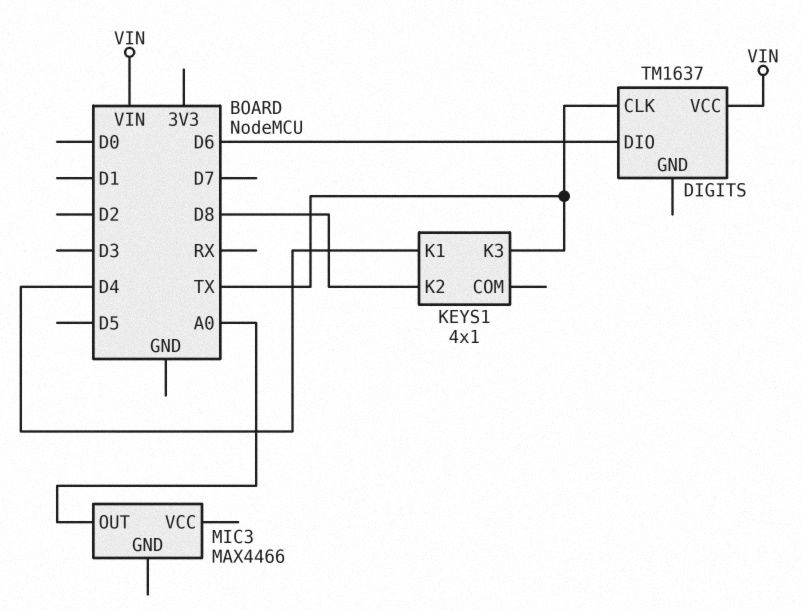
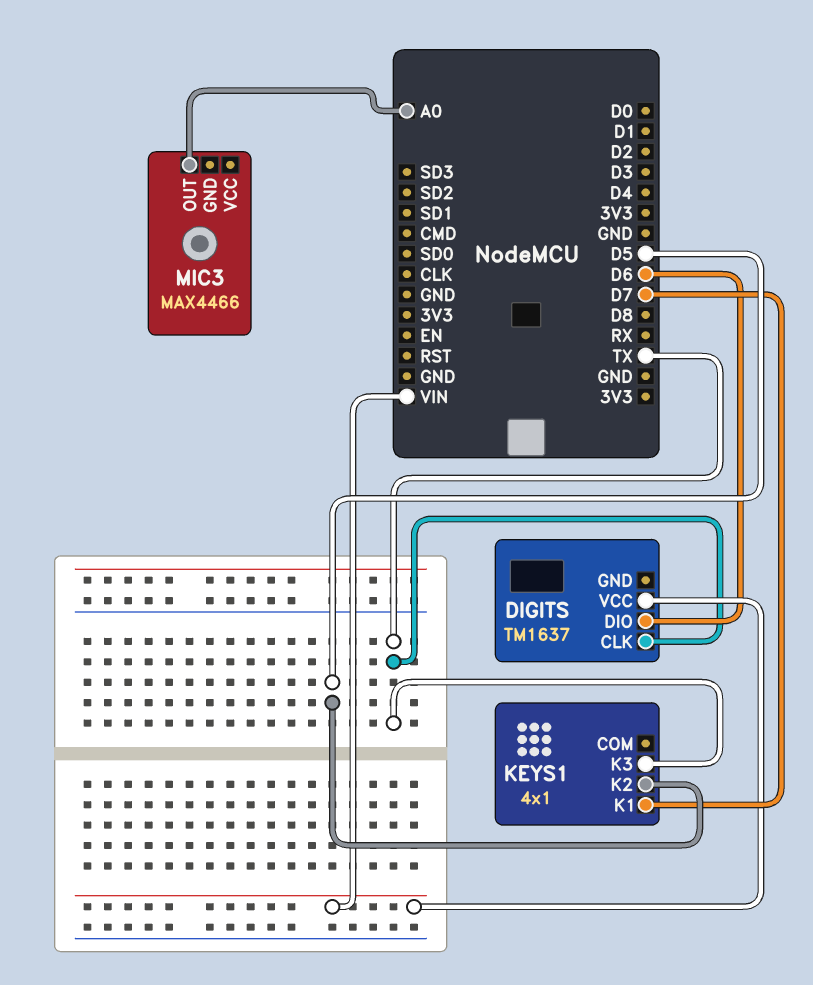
KEYS1 pin K1: D4 -> D7
KEYS1 pin K2: D8 -> D5

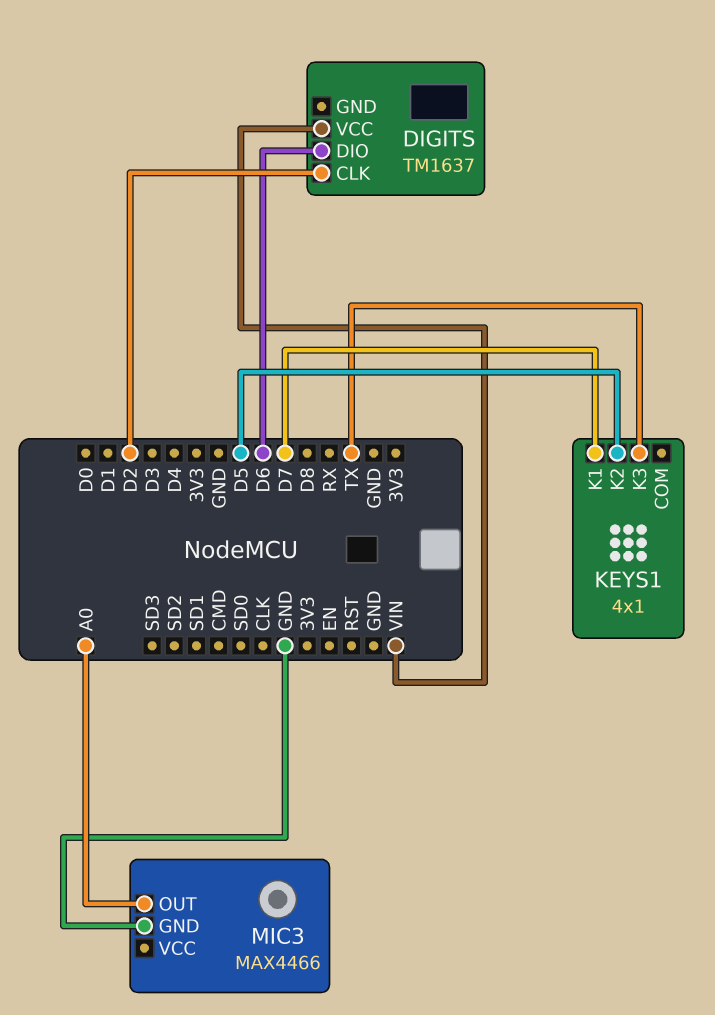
DIGITS pin CLK: TX -> D2
MIC3 pin GND: none -> GND

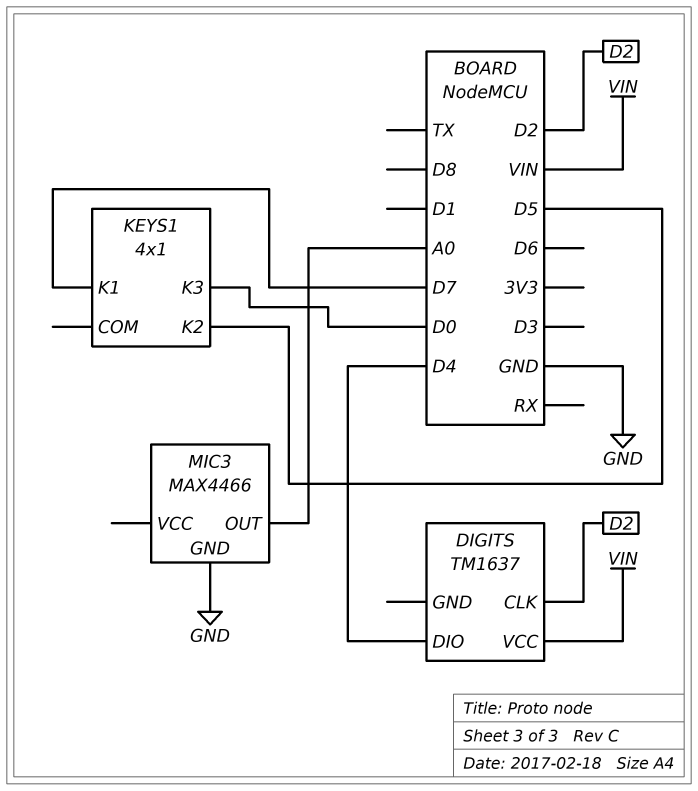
DIGITS pin DIO: D6 -> D4
KEYS1 pin K3: TX -> D0

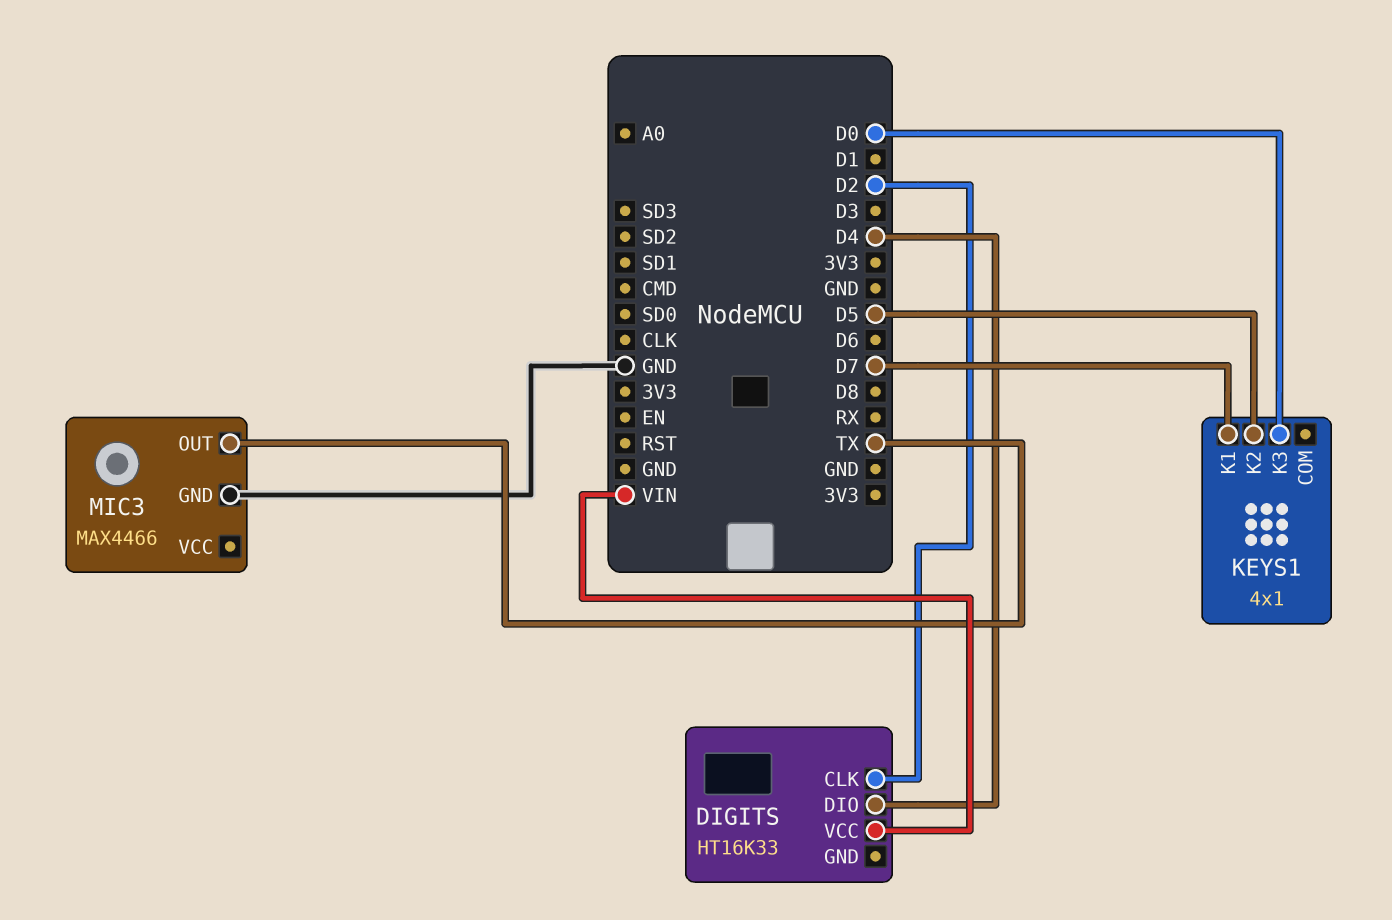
DIGITS: TM1637 -> HT16K33
MIC3 pin OUT: A0 -> TX

